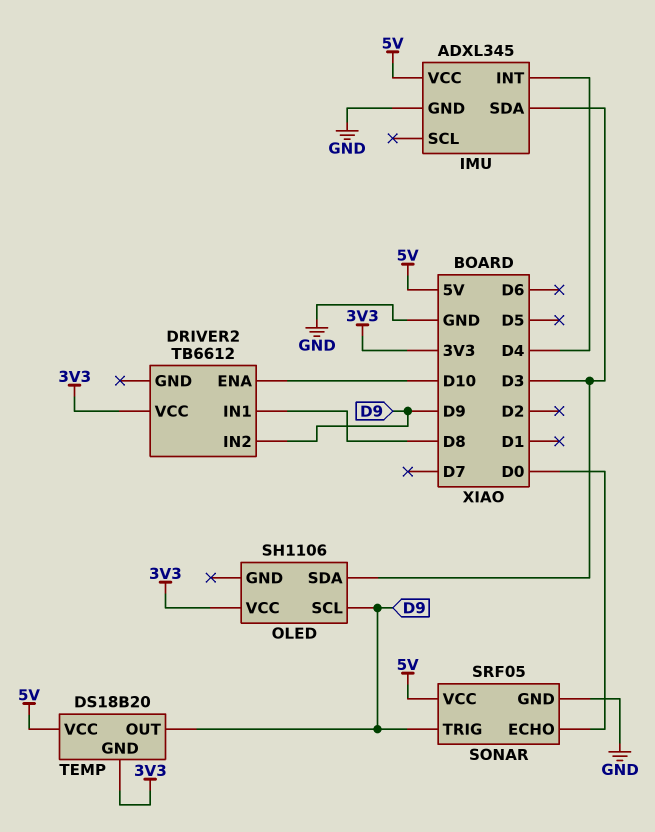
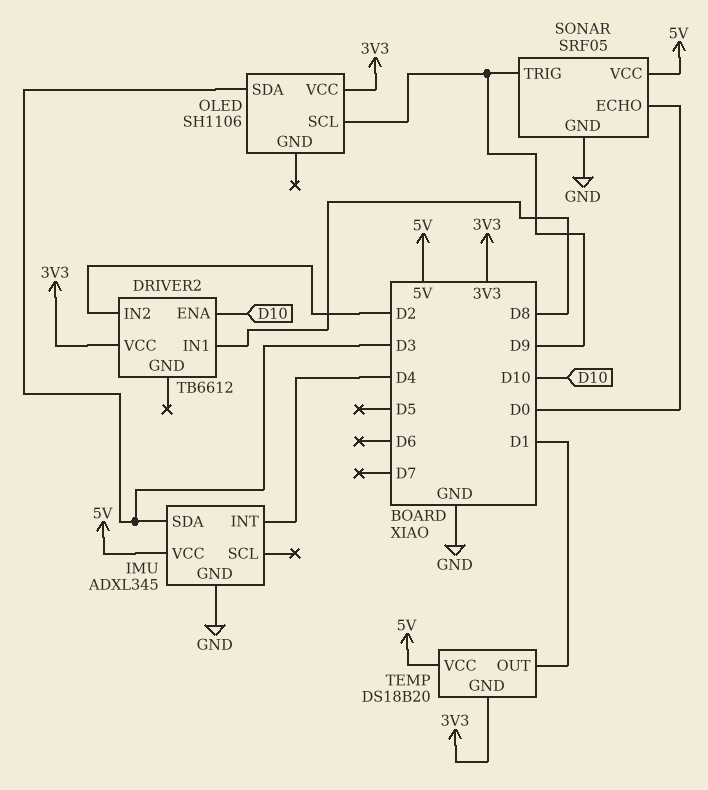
DRIVER2 pin IN2: D9 -> D2
TEMP pin OUT: D9 -> D1

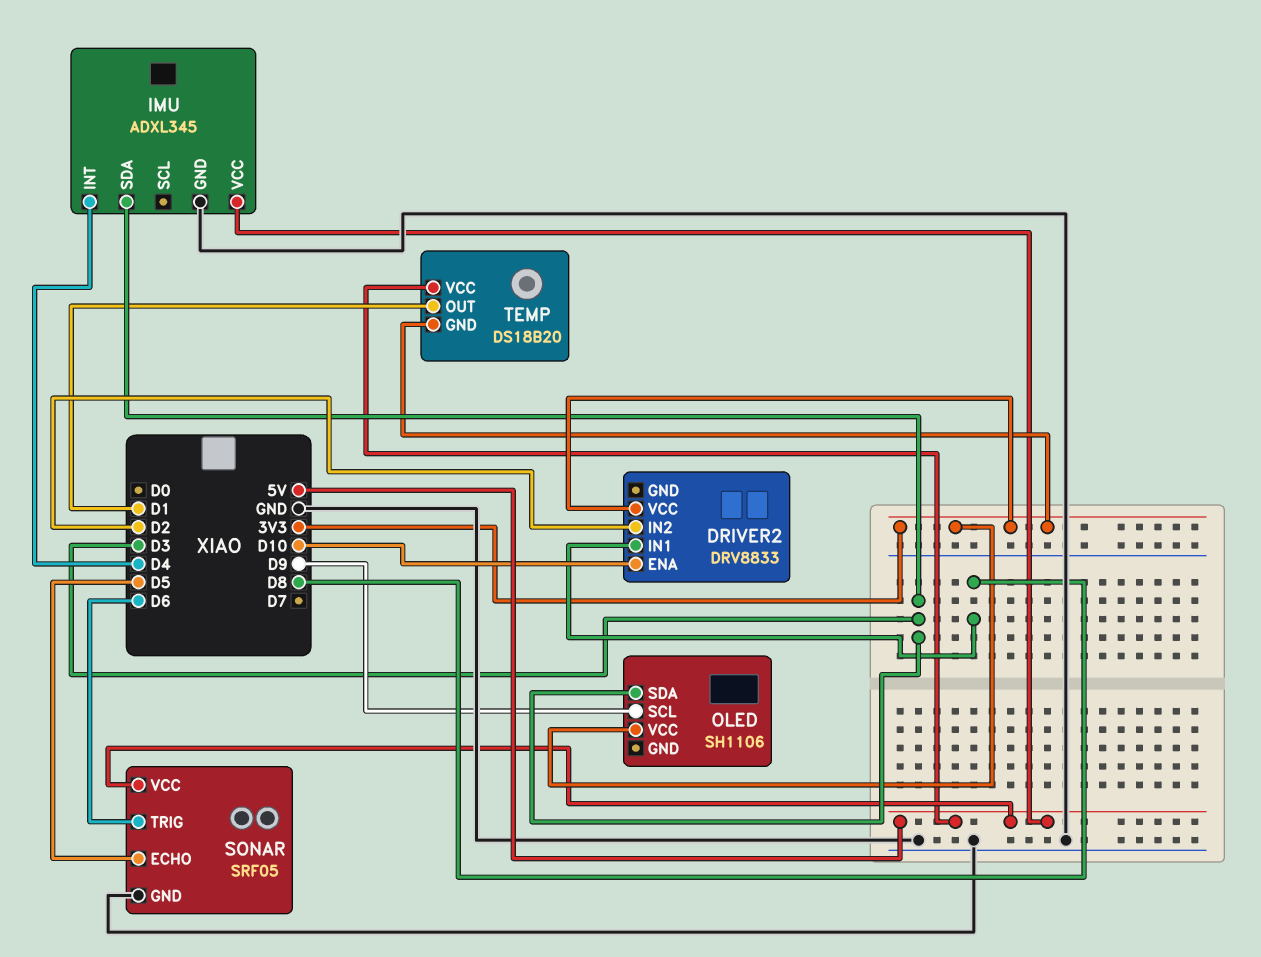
DRIVER2: TB6612 -> DRV8833
SONAR pin ECHO: D0 -> D5
SONAR pin TRIG: D9 -> D6

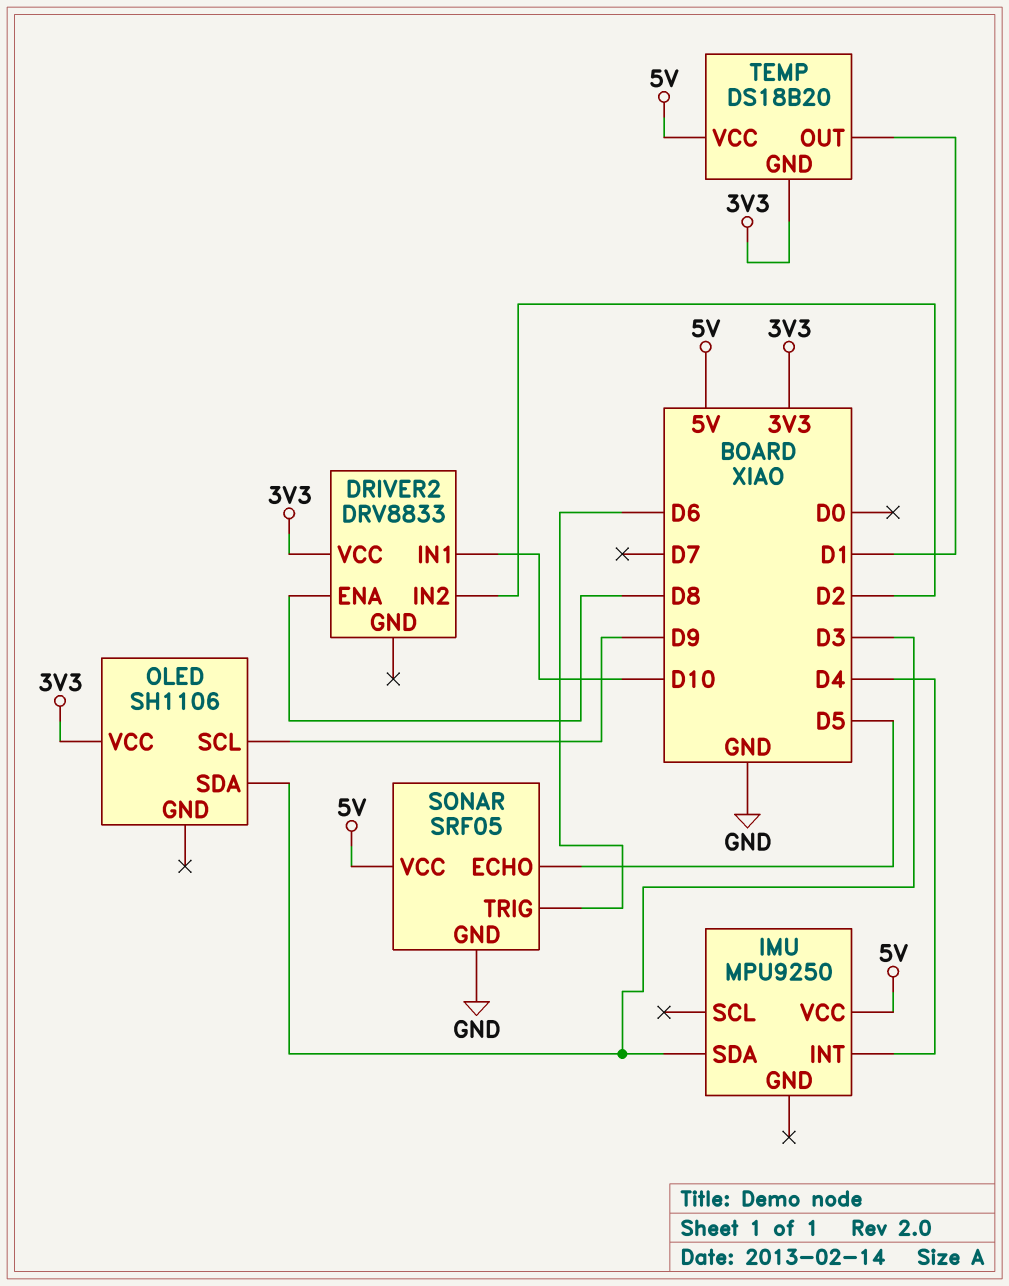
DRIVER2 pin ENA: D10 -> D8
DRIVER2 pin IN1: D8 -> D10
IMU: ADXL345 -> MPU9250
IMU pin GND: GND -> none

